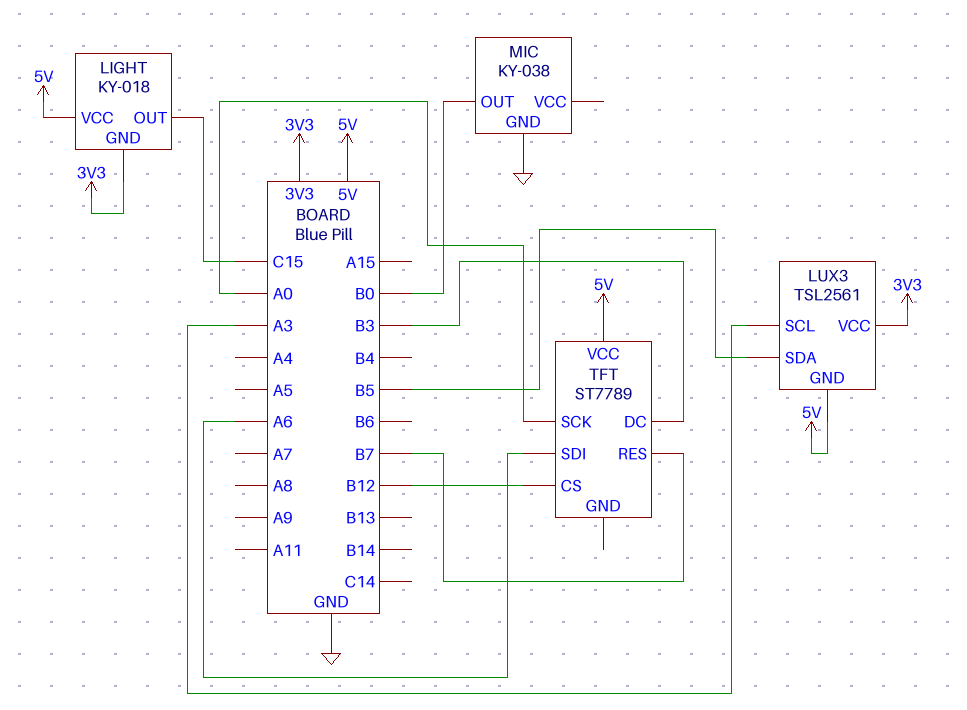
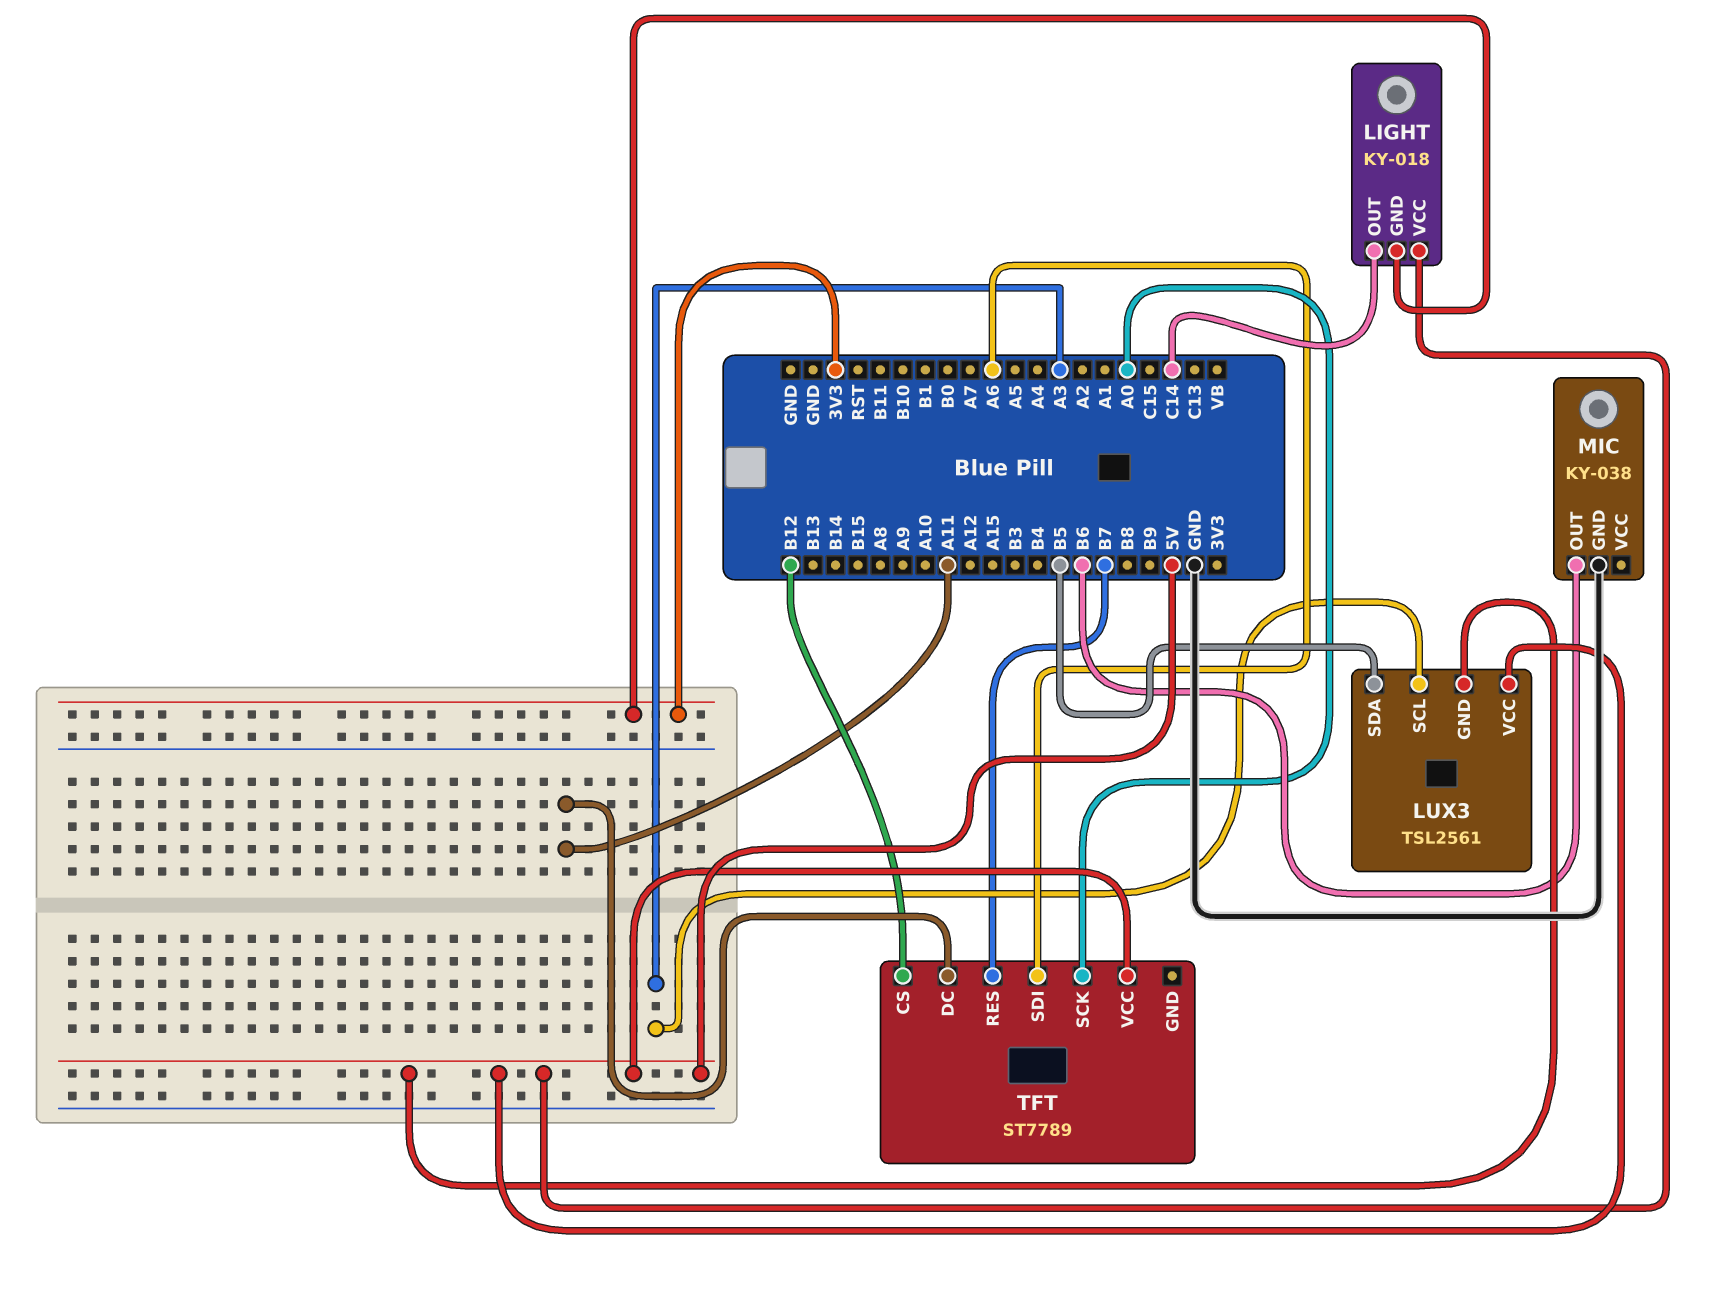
LIGHT pin OUT: C15 -> C14
LUX3 pin VCC: 3V3 -> 5V
MIC pin OUT: B0 -> B6
TFT pin DC: B3 -> A11

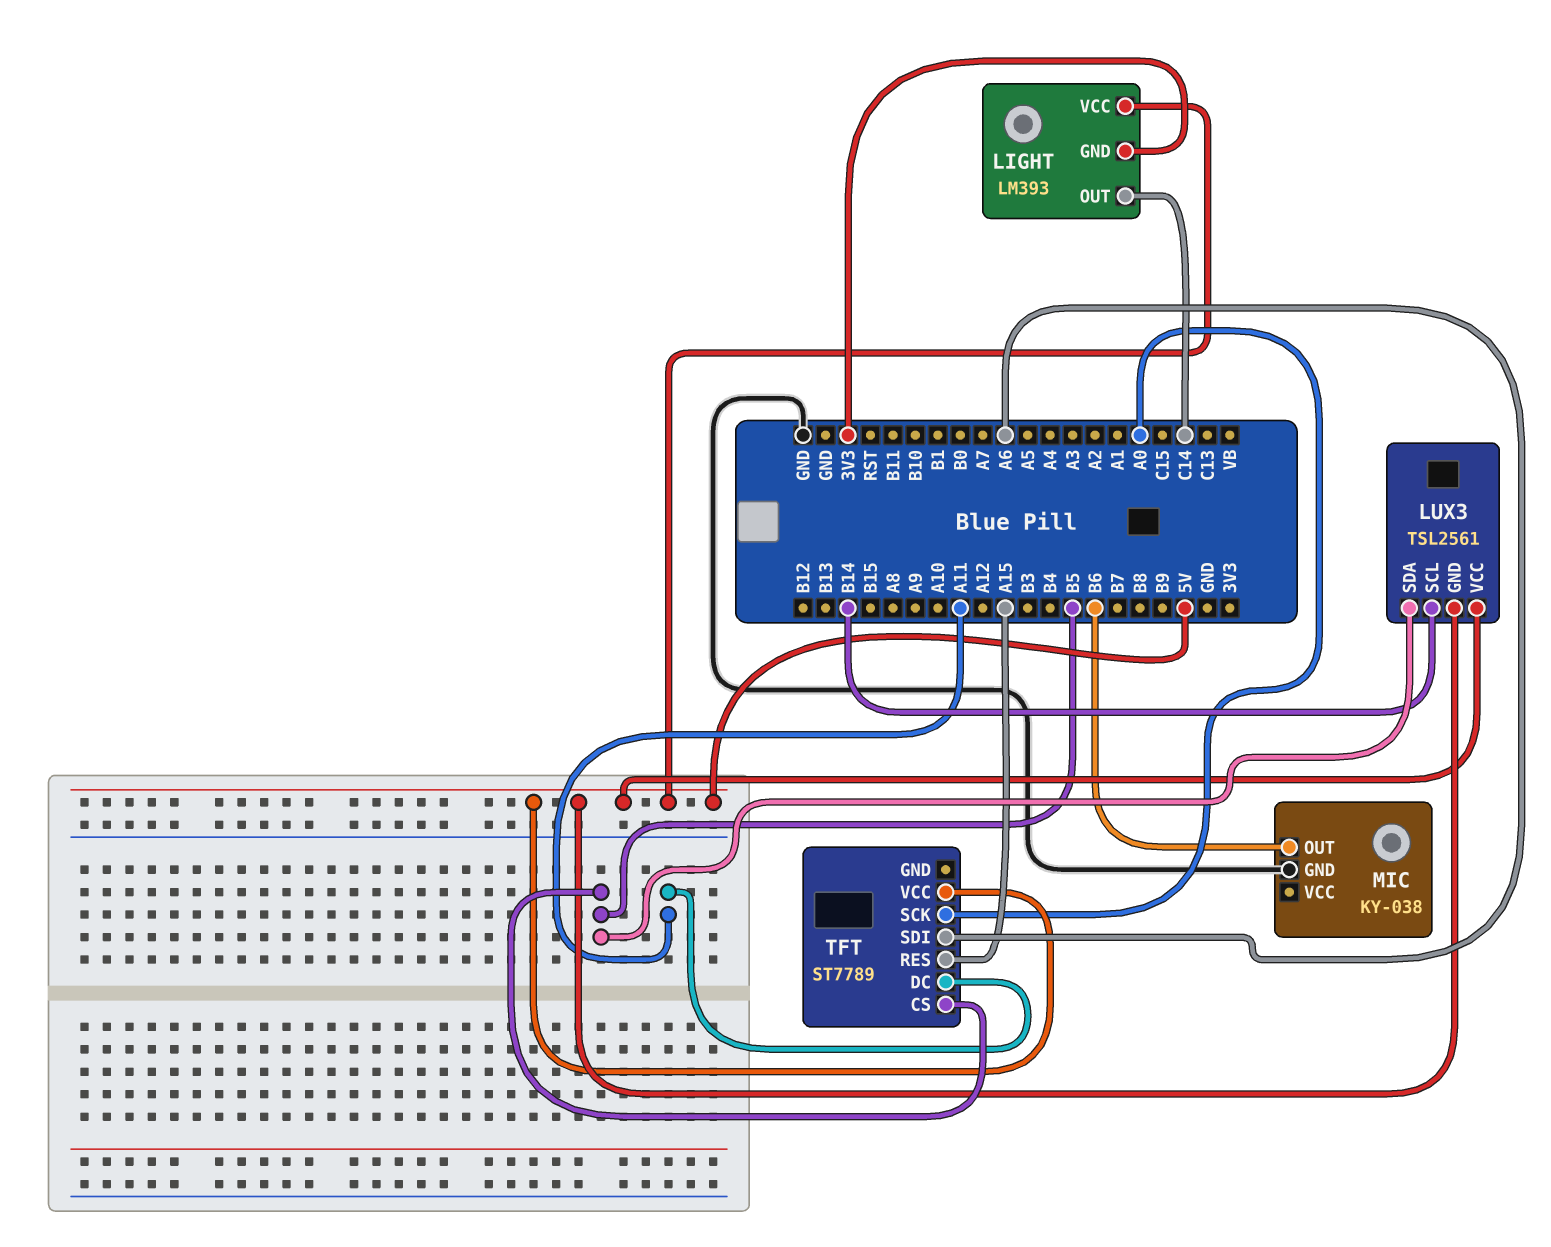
LIGHT: KY-018 -> LM393
LUX3 pin SCL: A3 -> B14
TFT pin CS: B12 -> B5
TFT pin RES: B7 -> A15

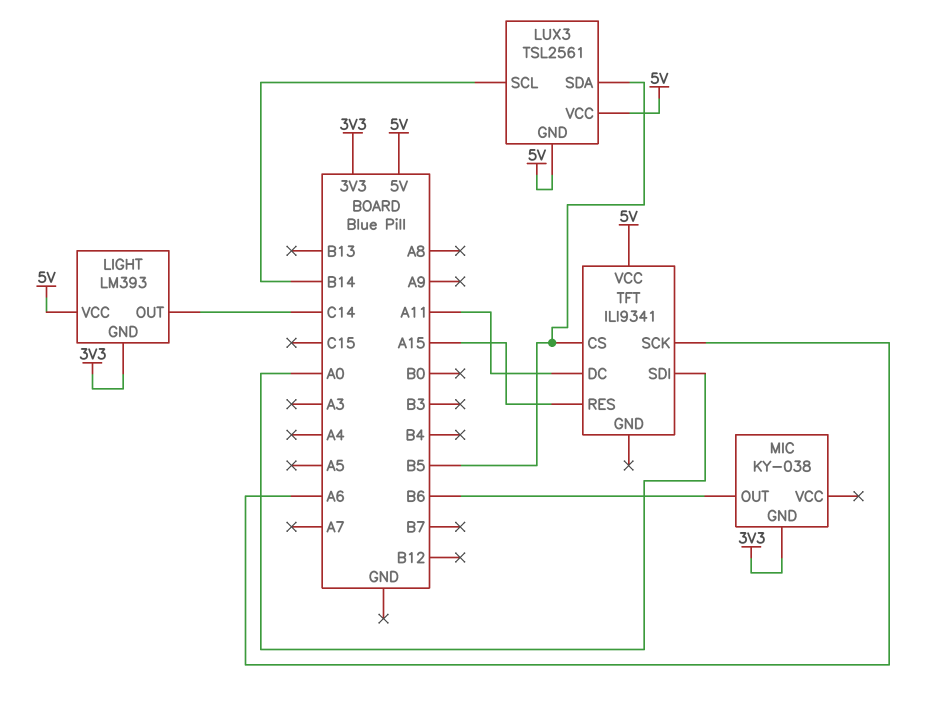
MIC pin GND: GND -> 3V3
TFT: ST7789 -> ILI9341
TFT pin SCK: A0 -> A6
TFT pin SDI: A6 -> A0

